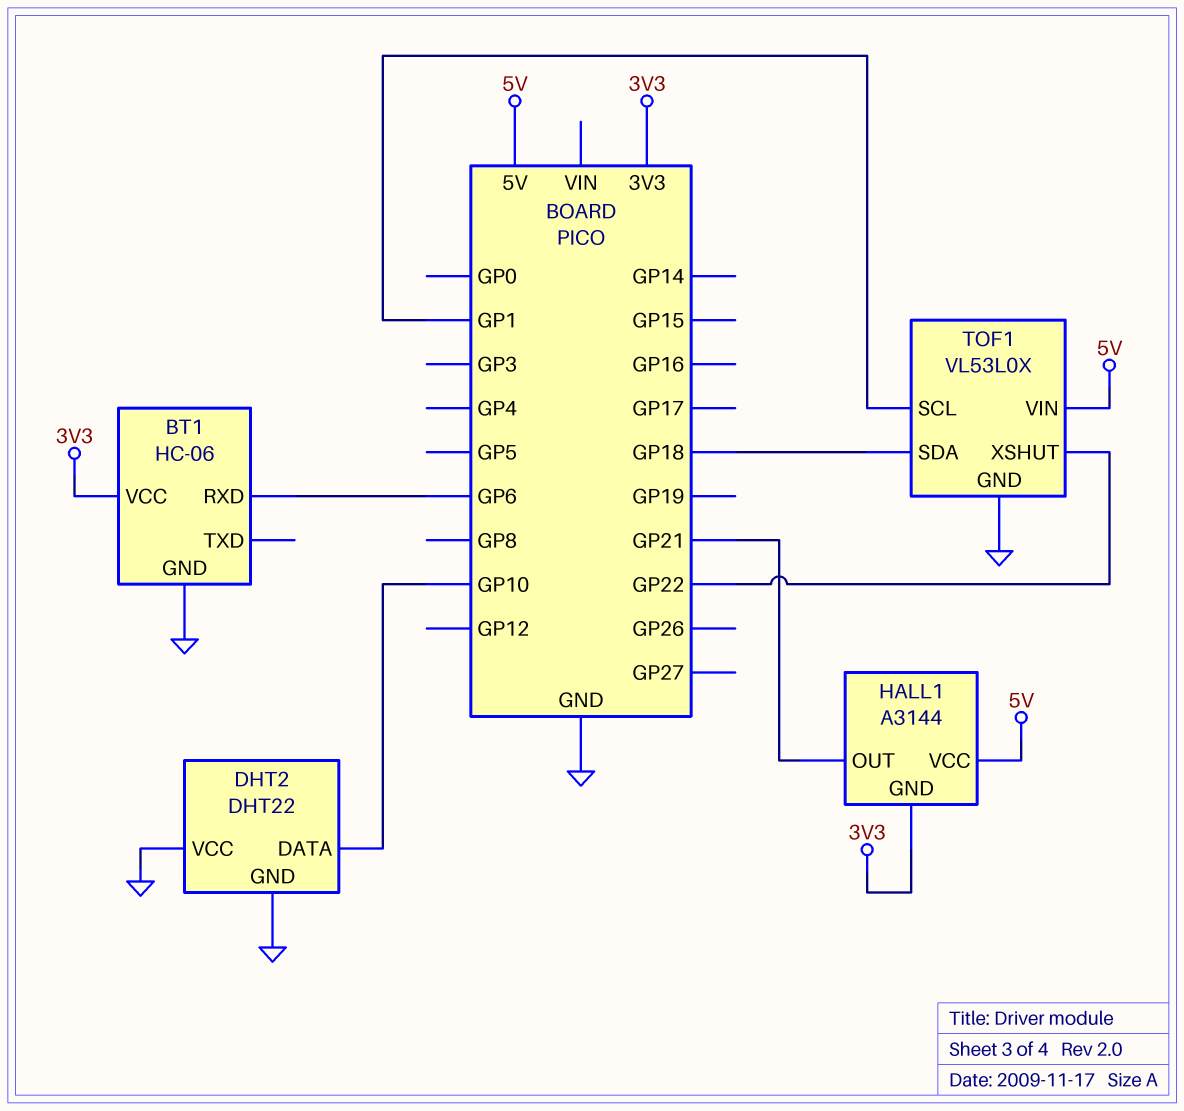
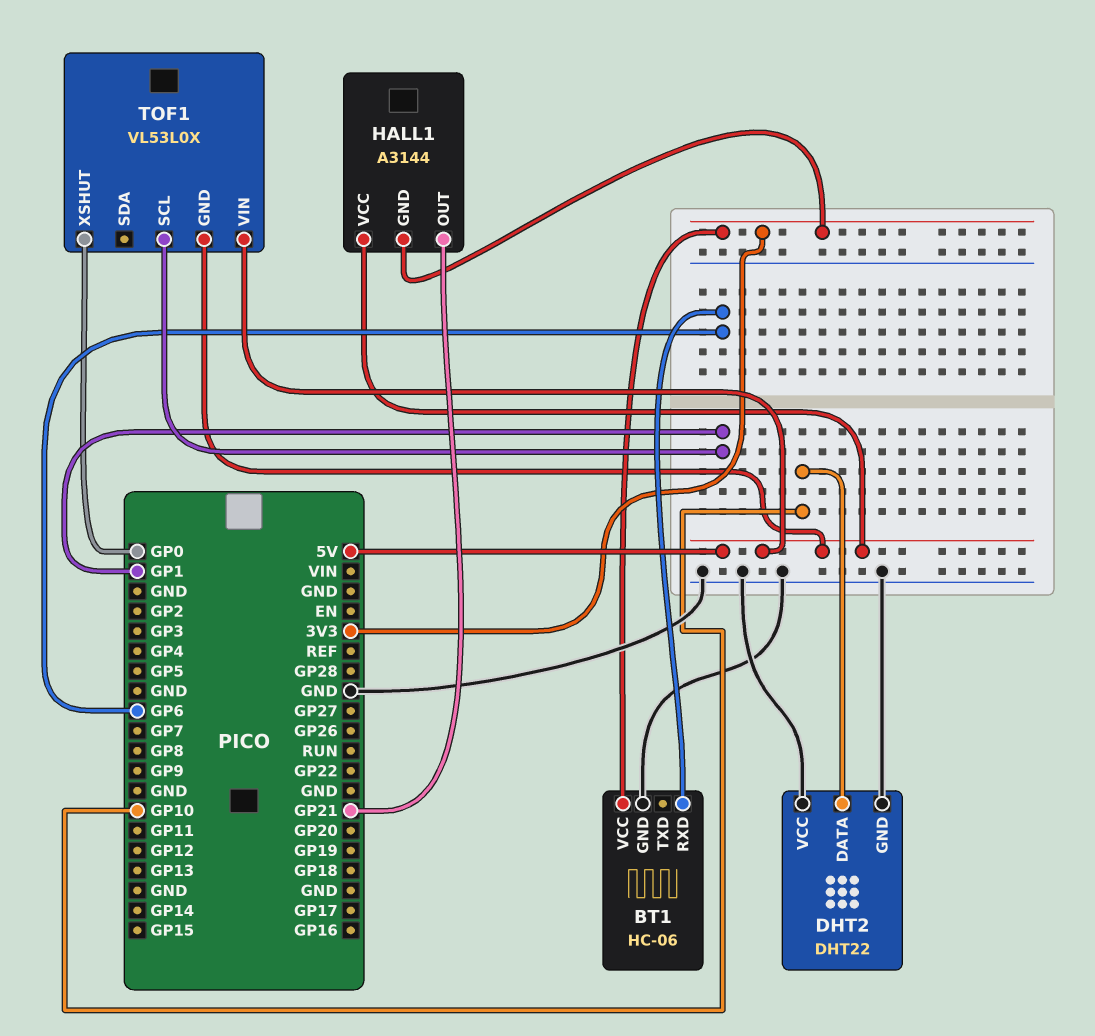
TOF1 pin GND: GND -> 5V
TOF1 pin SDA: GP18 -> none
TOF1 pin XSHUT: GP22 -> GP0

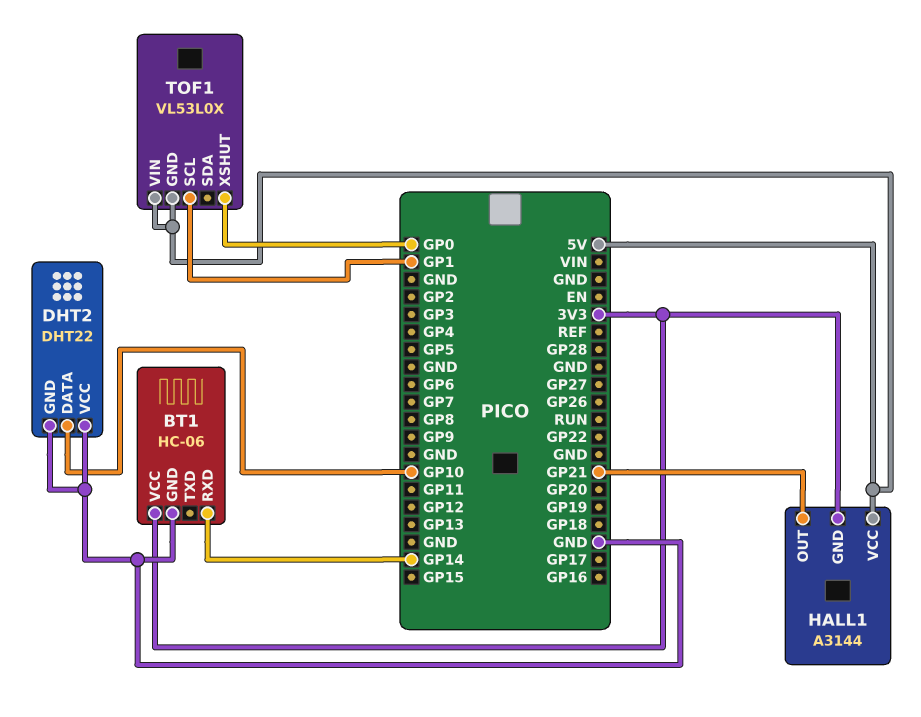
BT1 pin RXD: GP6 -> GP14

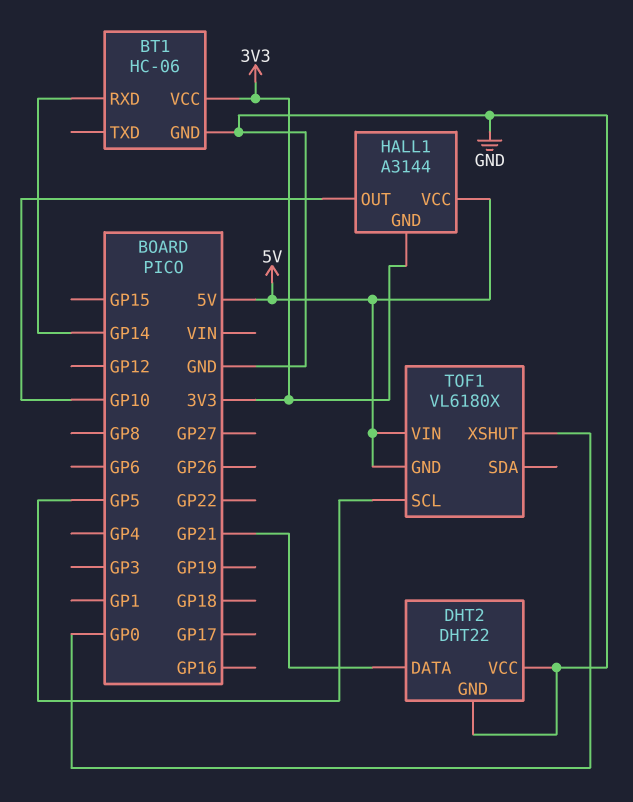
DHT2 pin DATA: GP10 -> GP21
HALL1 pin OUT: GP21 -> GP10
TOF1: VL53L0X -> VL6180X
TOF1 pin SCL: GP1 -> GP5

